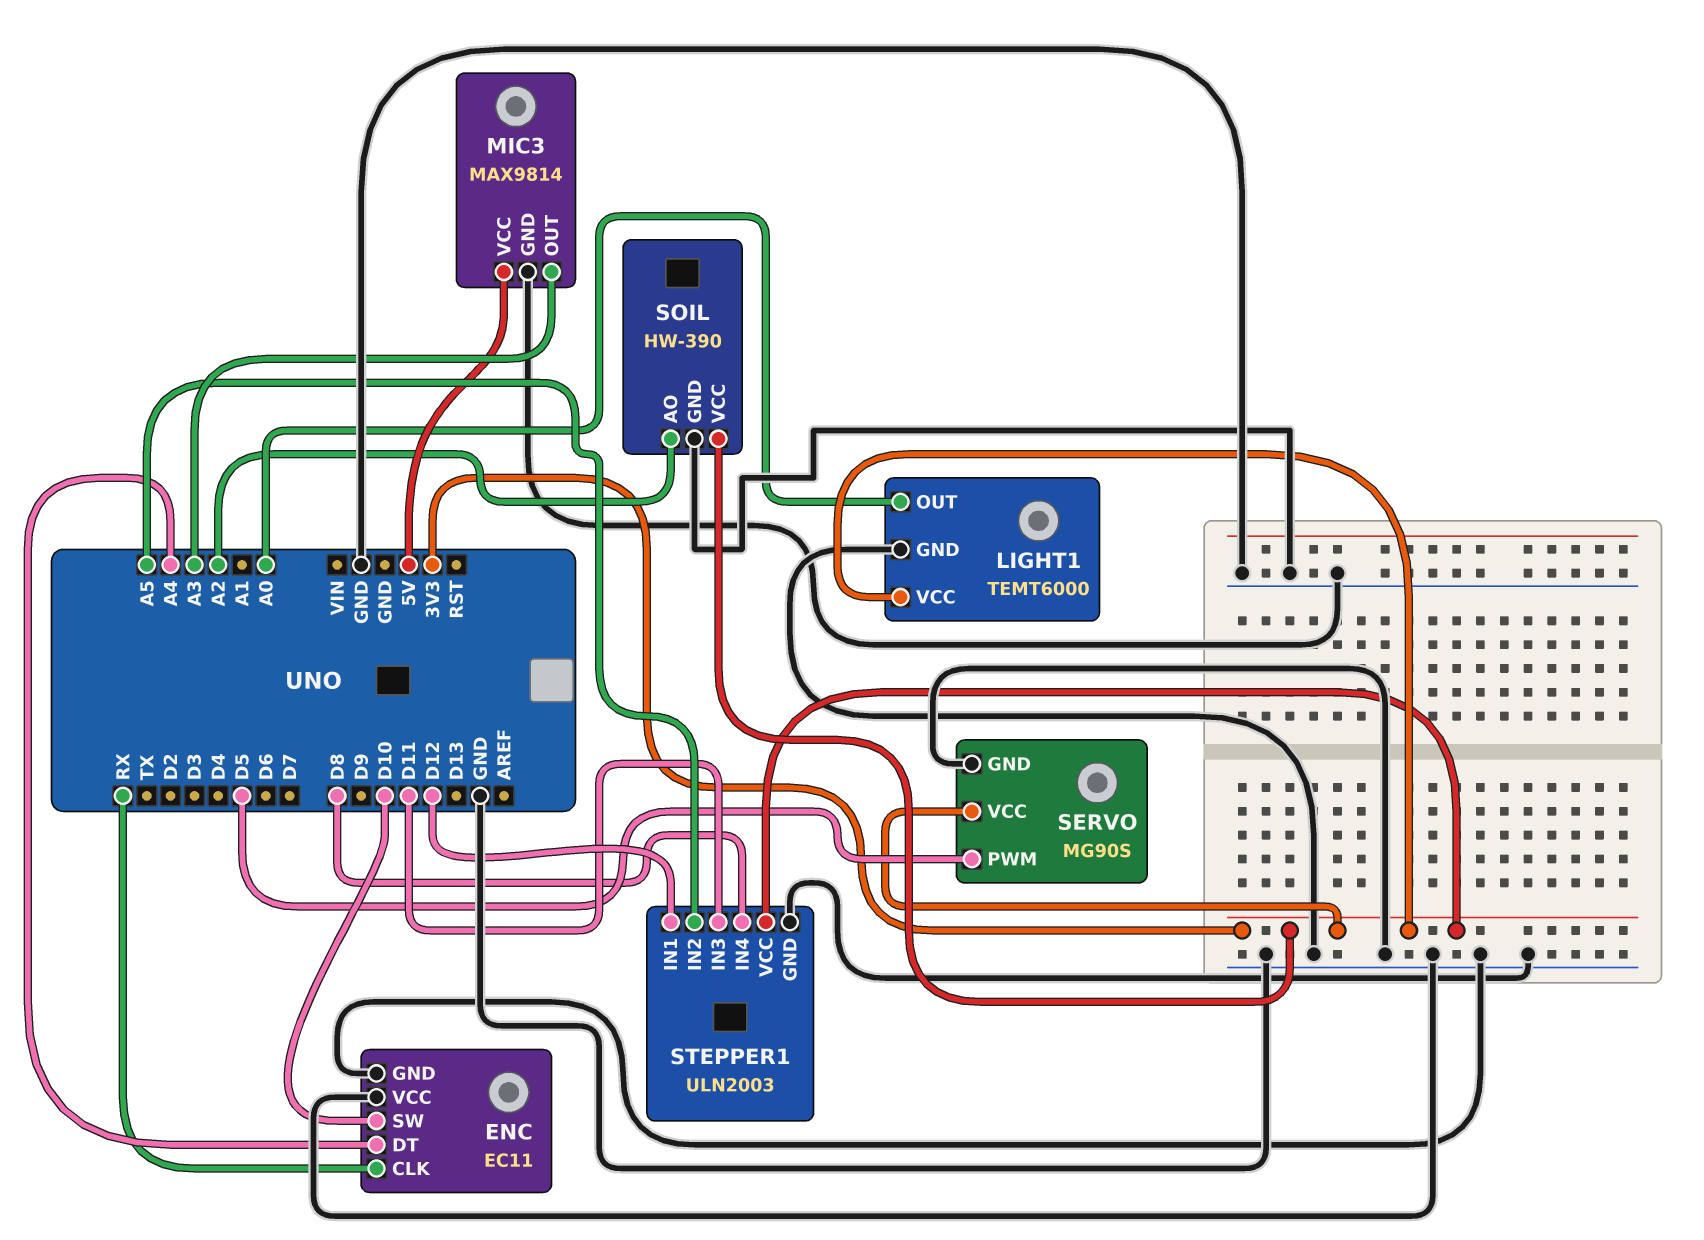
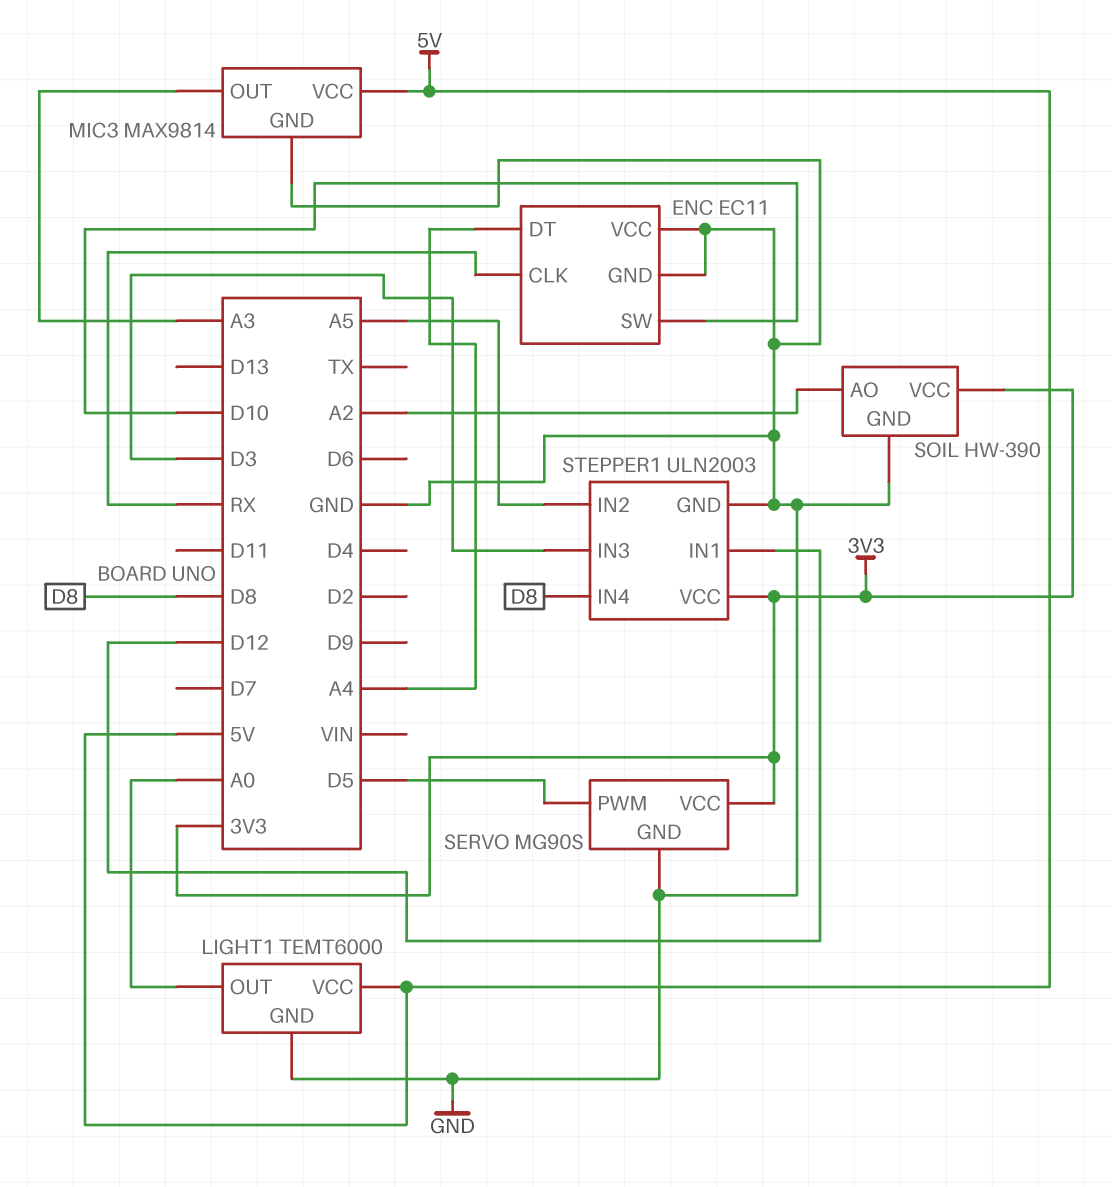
LIGHT1 pin VCC: 3V3 -> 5V
STEPPER1 pin IN3: D11 -> D3

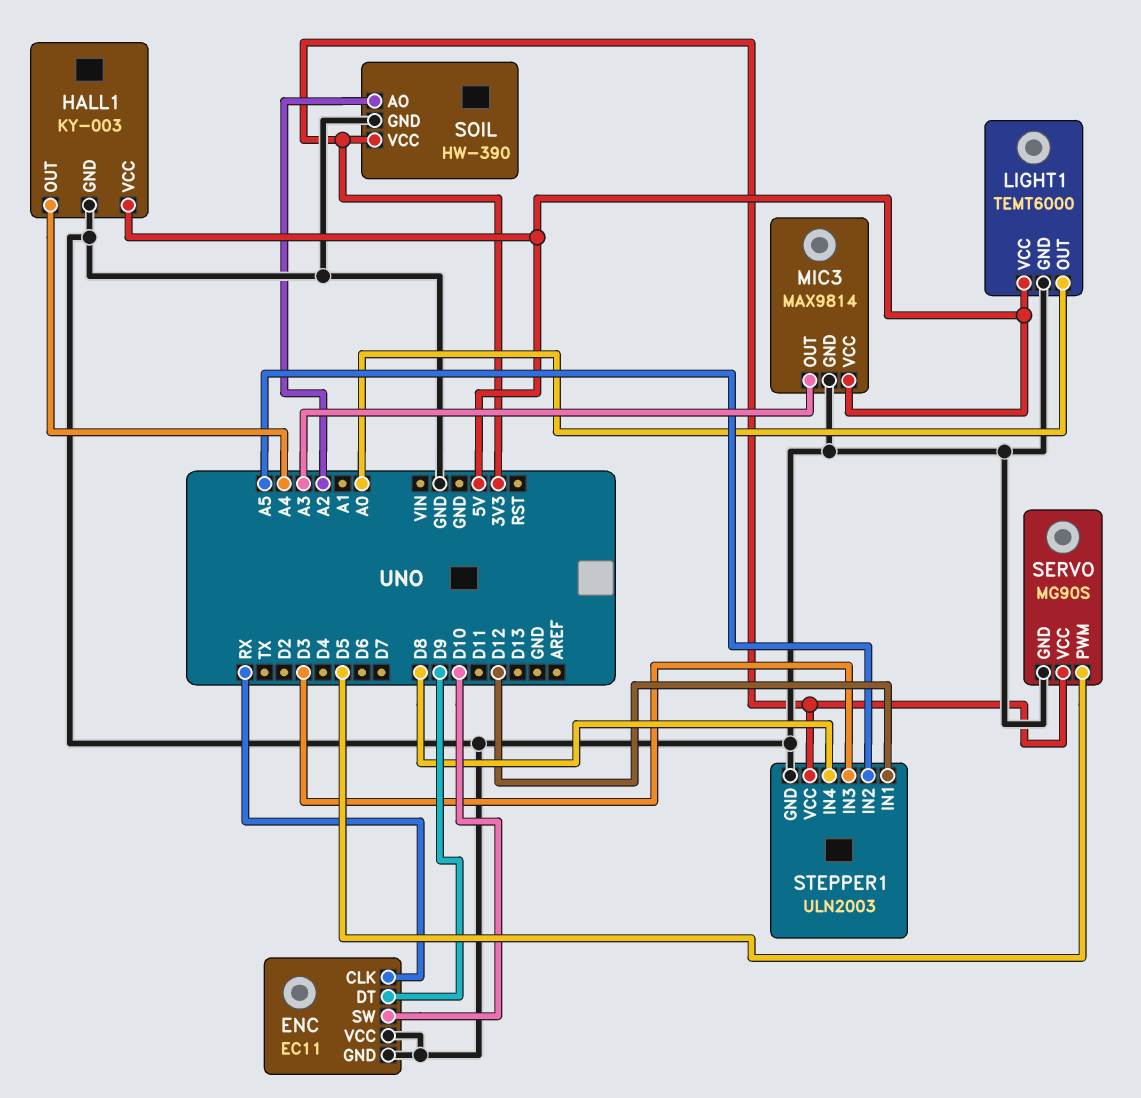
ENC pin DT: A4 -> D9
HALL1: none -> KY-003
HALL1 pin GND: none -> GND
HALL1 pin OUT: none -> A4
HALL1 pin VCC: none -> 5V

